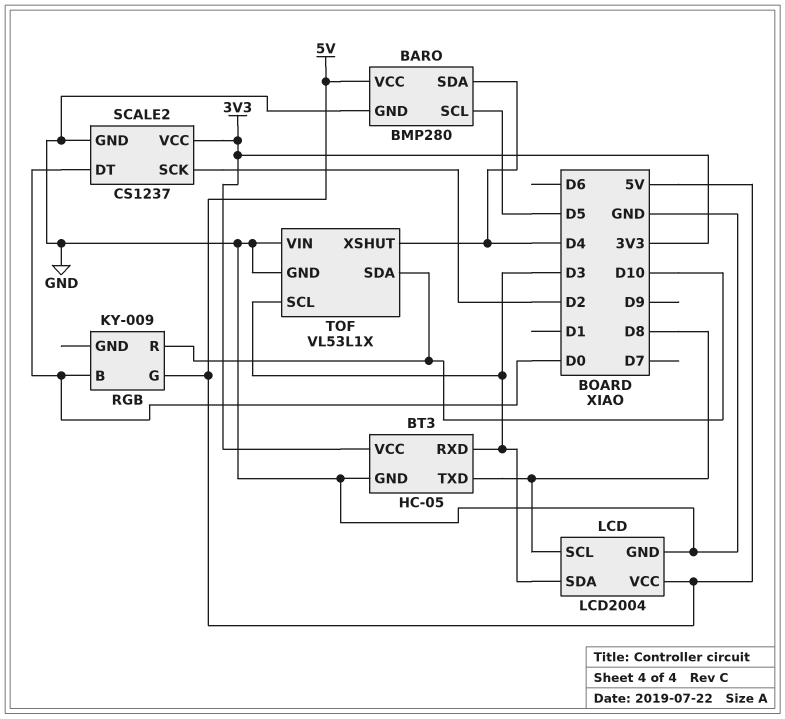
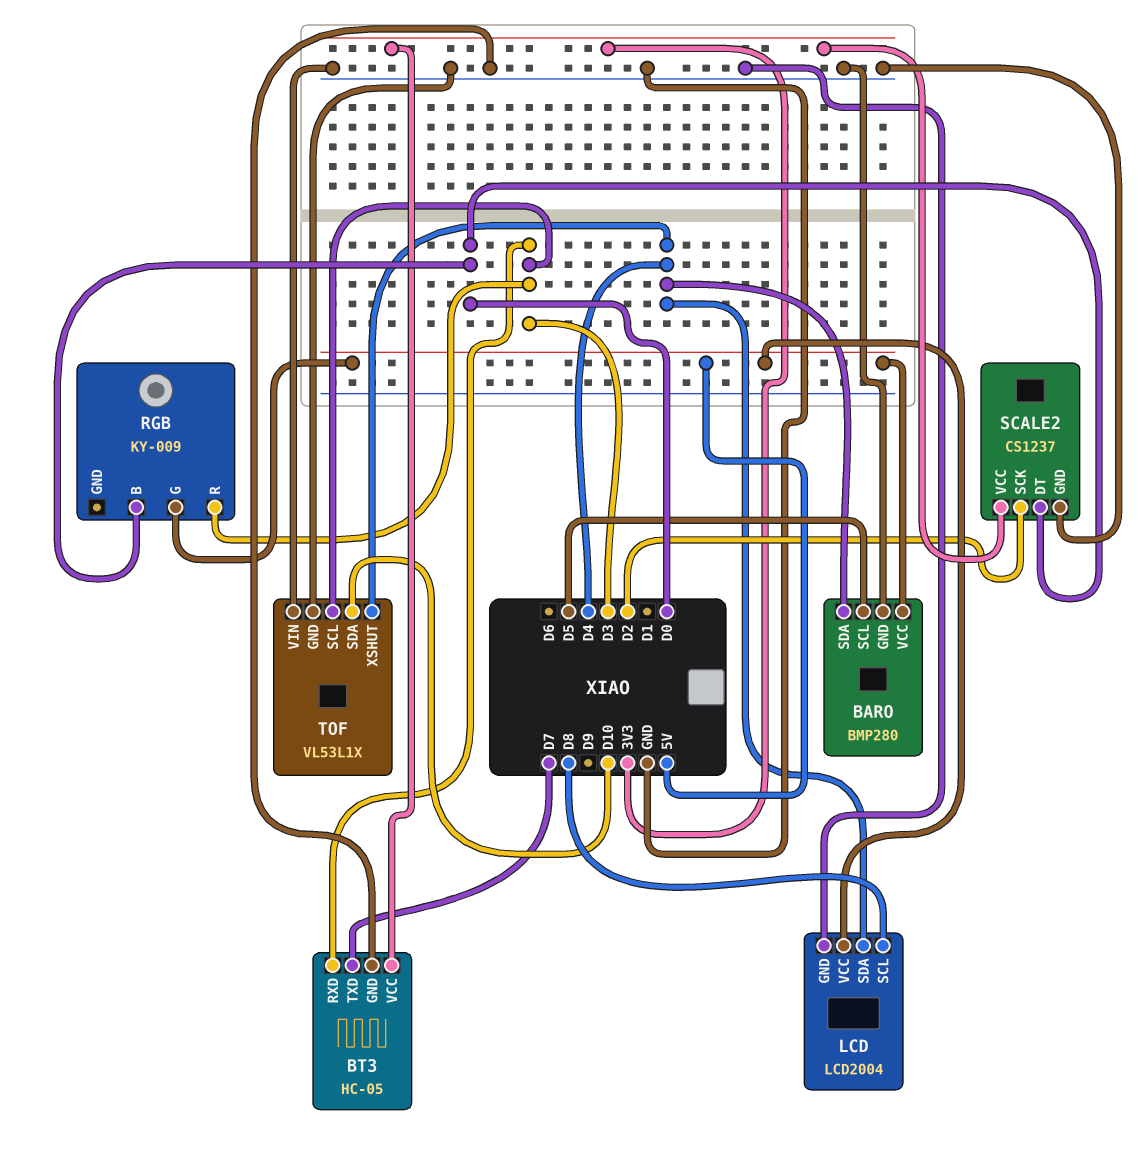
BT3 pin TXD: D8 -> D7
LCD pin SDA: D3 -> D4
RGB pin R: D10 -> D3

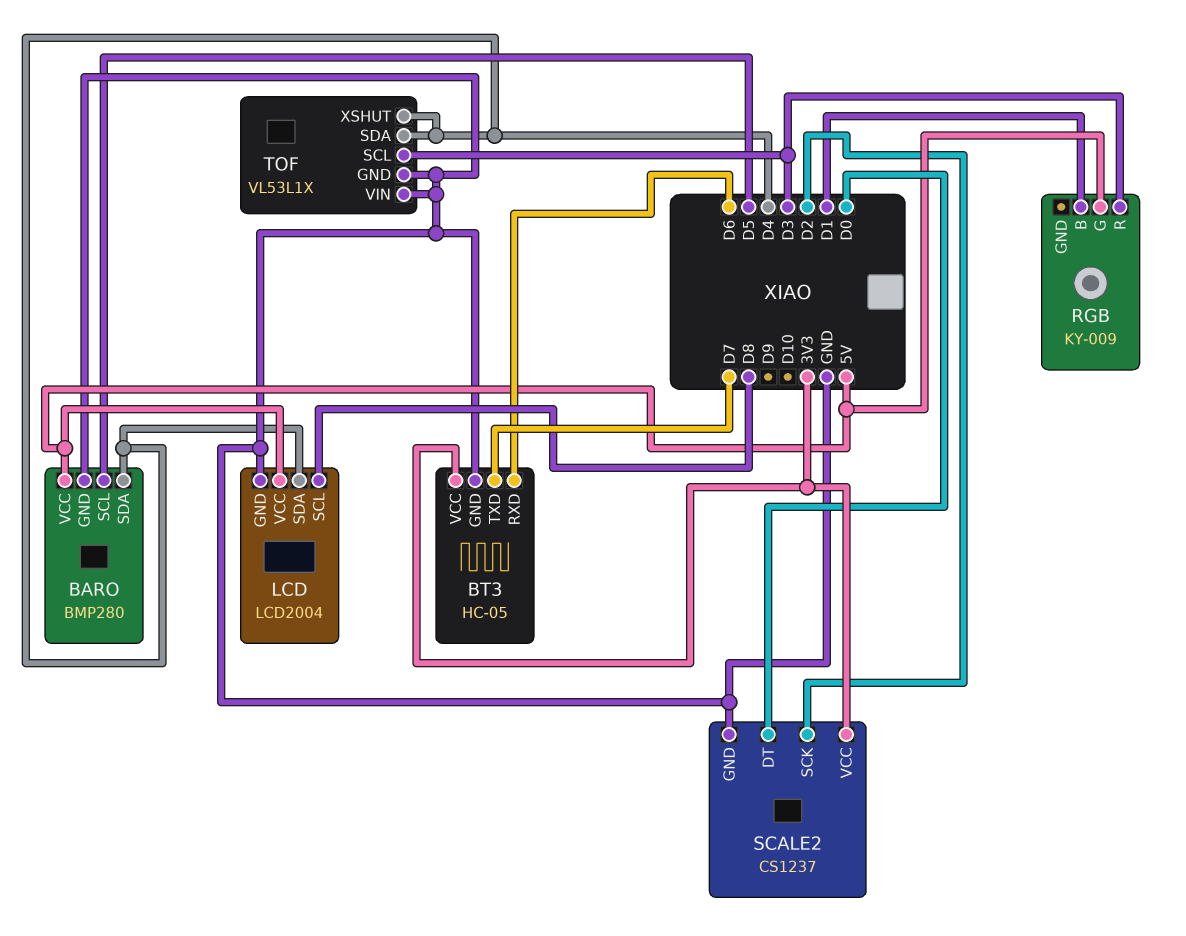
BT3 pin RXD: D3 -> D6
RGB pin B: D0 -> D1
TOF pin SDA: D10 -> D4

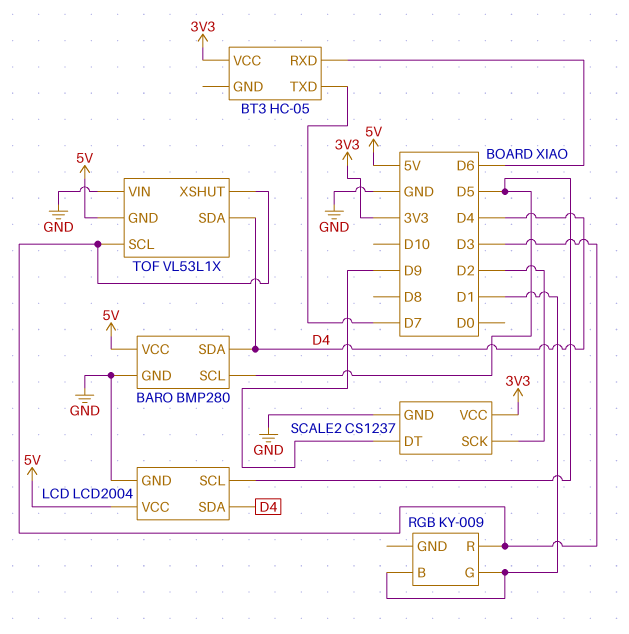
BT3 pin GND: GND -> none
LCD pin SCL: D8 -> D5
RGB pin G: 5V -> D1
SCALE2 pin DT: D0 -> D9
TOF pin GND: GND -> 5V
TOF pin XSHUT: D4 -> D3

